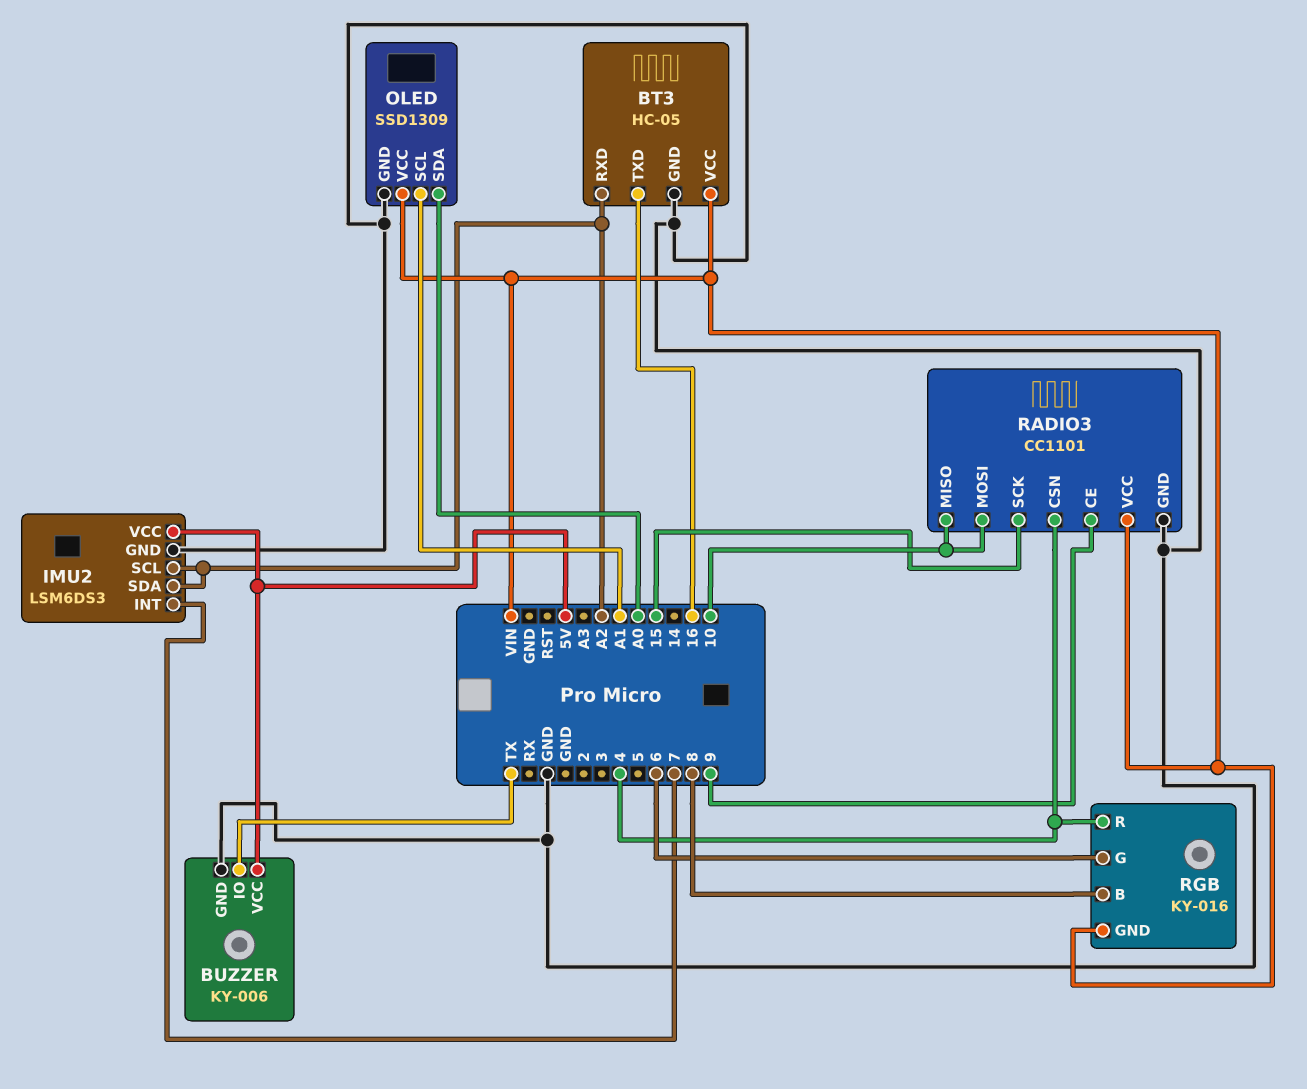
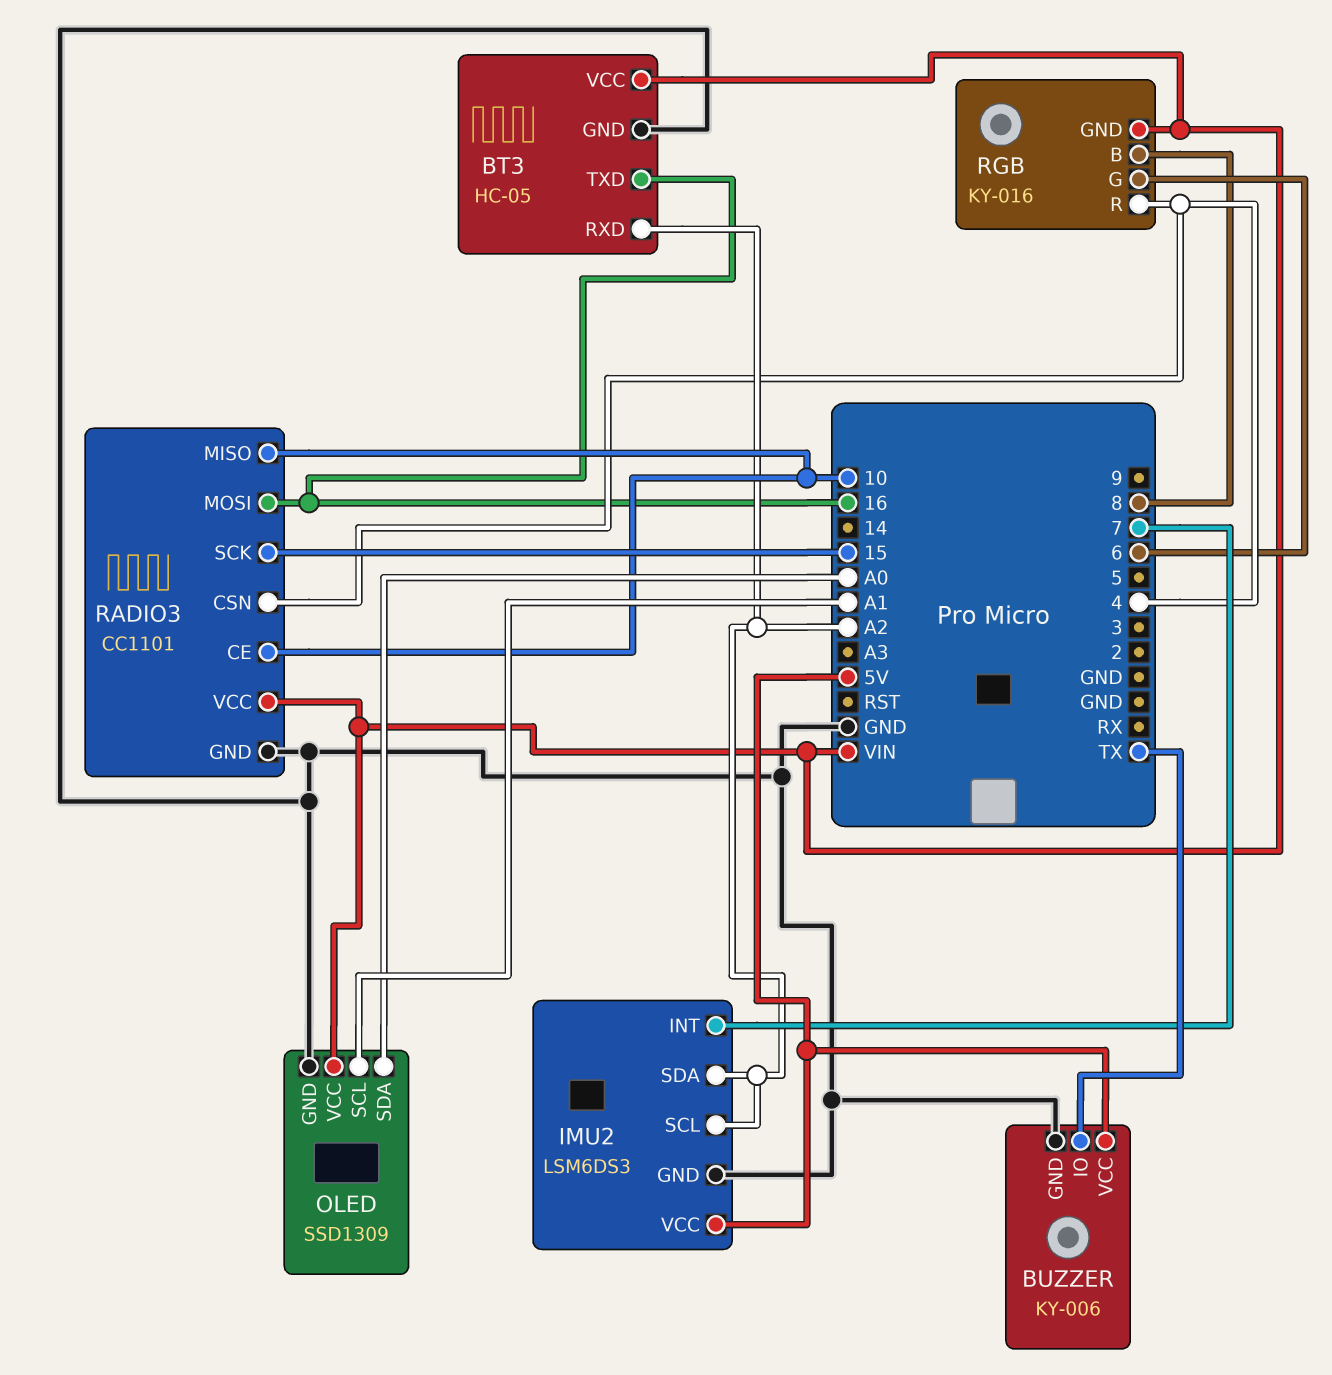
RADIO3 pin CE: 9 -> 10
RADIO3 pin MOSI: 10 -> 16

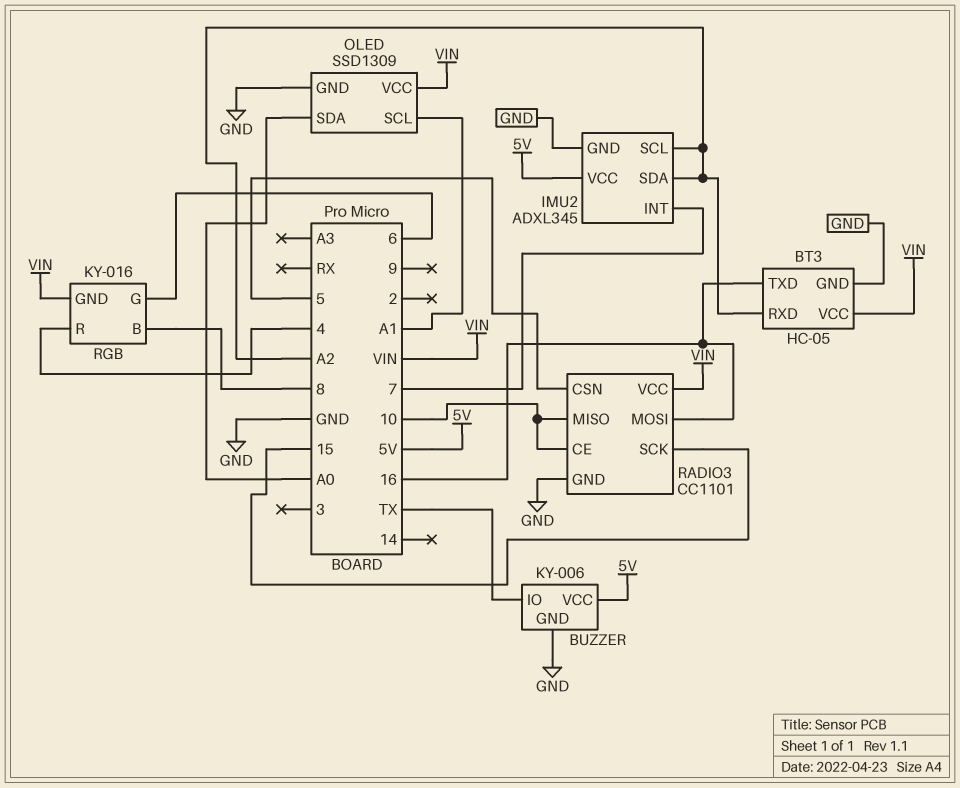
IMU2: LSM6DS3 -> ADXL345
RADIO3 pin CSN: 4 -> 5

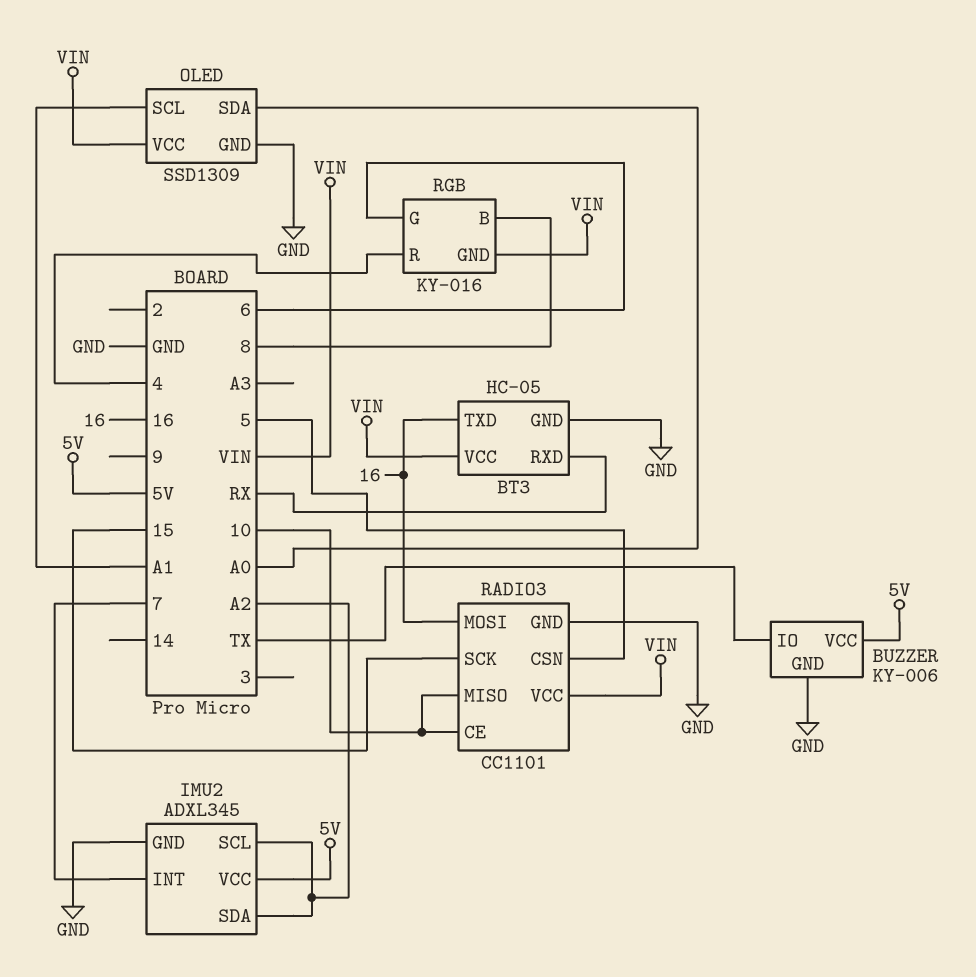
BT3 pin RXD: A2 -> RX

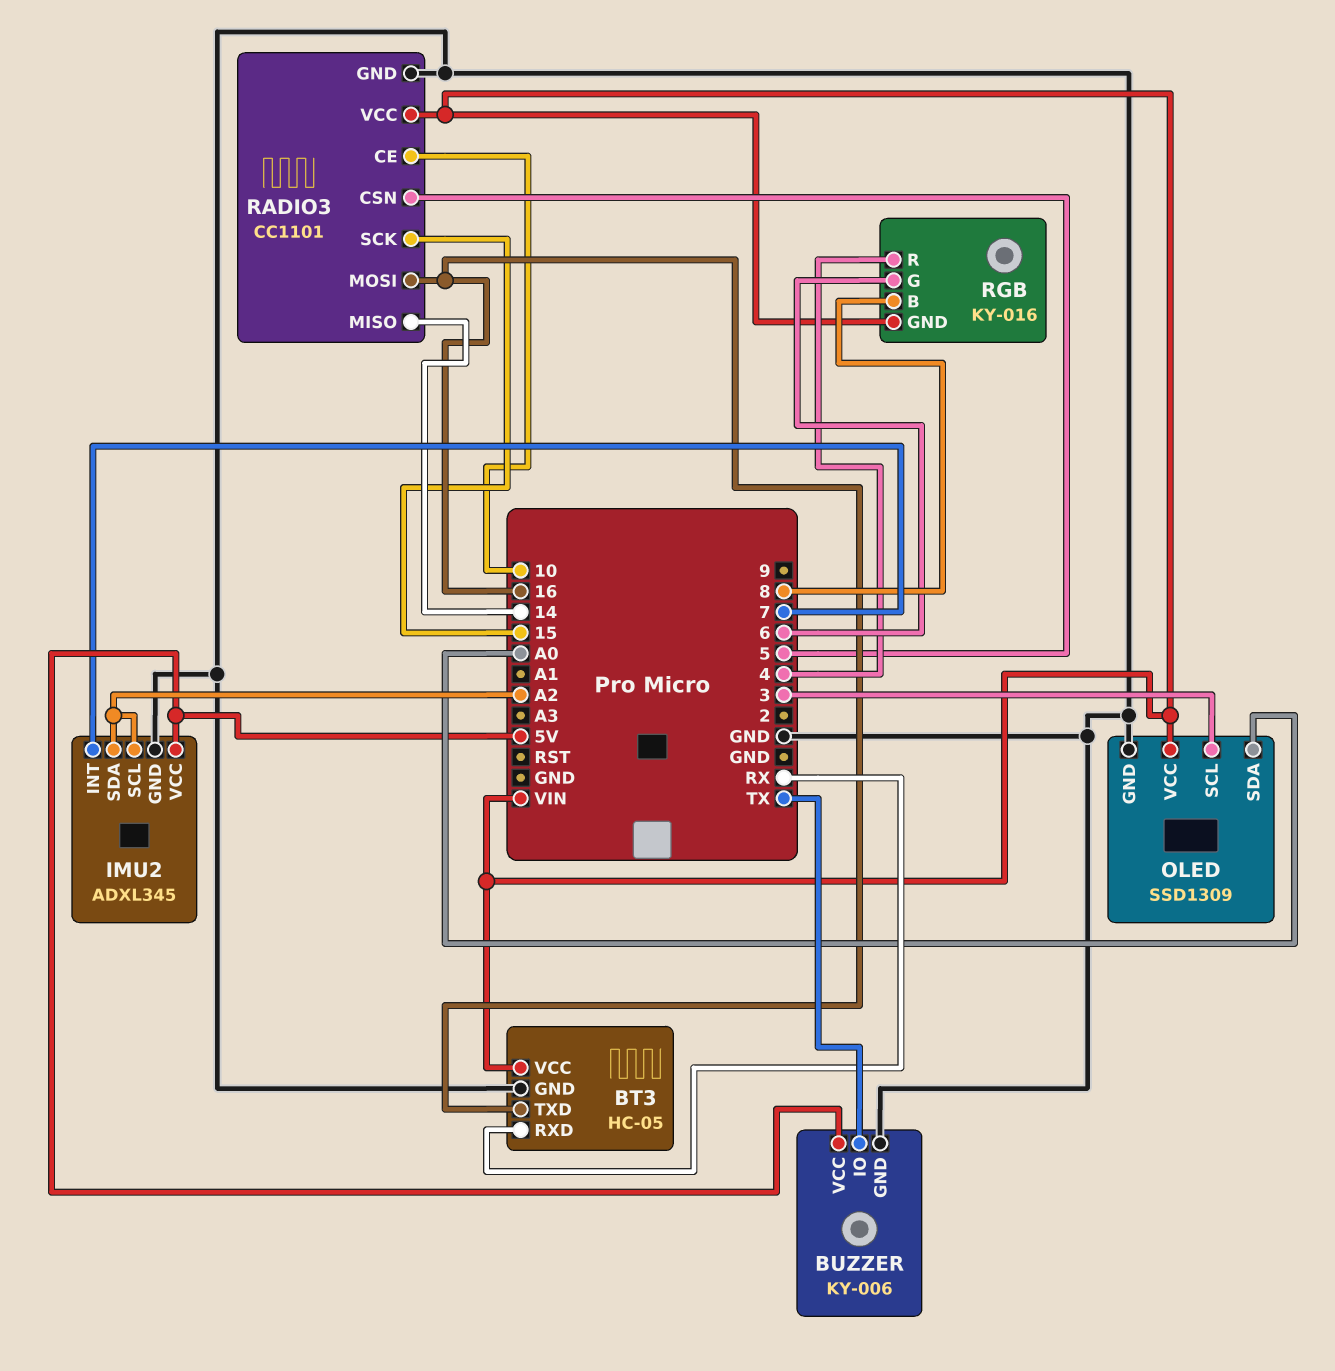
OLED pin SCL: A1 -> 3
RADIO3 pin MISO: 10 -> 14

